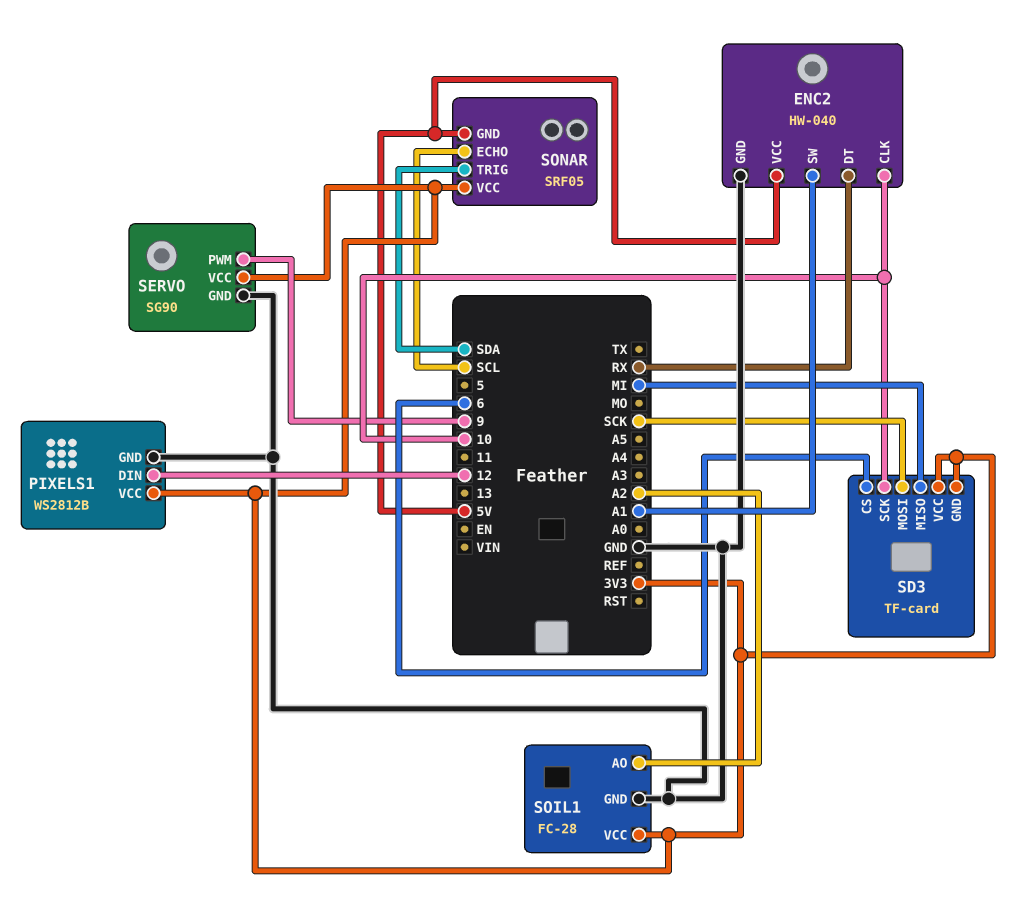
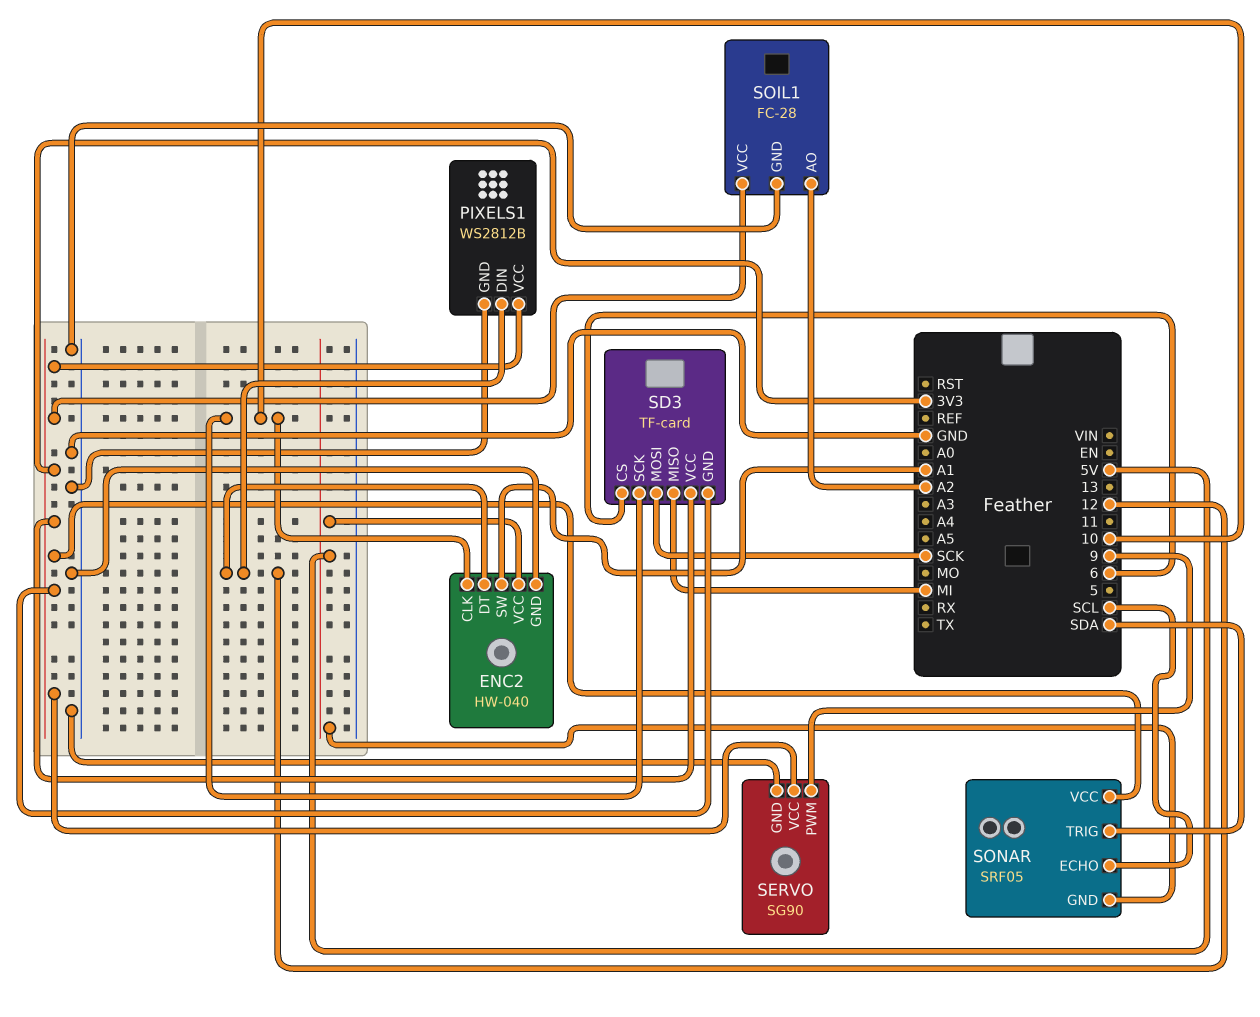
ENC2 pin DT: RX -> 12

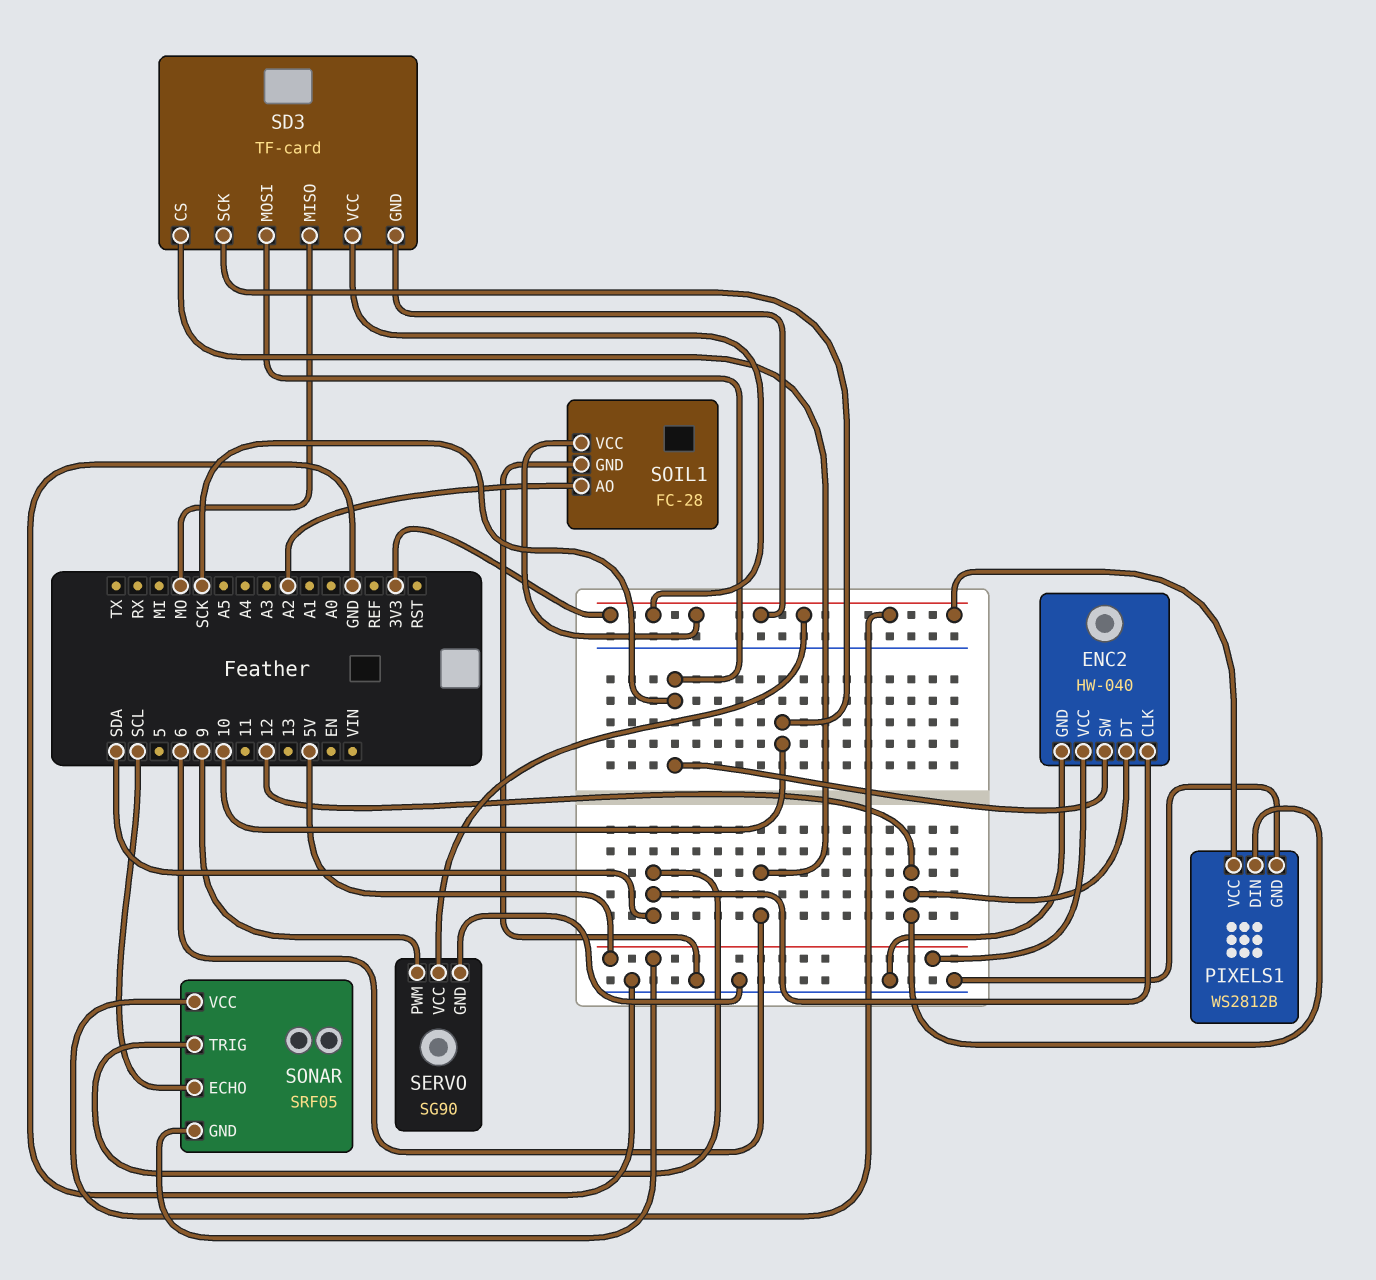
ENC2 pin CLK: 10 -> SDA
ENC2 pin SW: A1 -> SCK
SD3 pin MISO: MI -> MO

